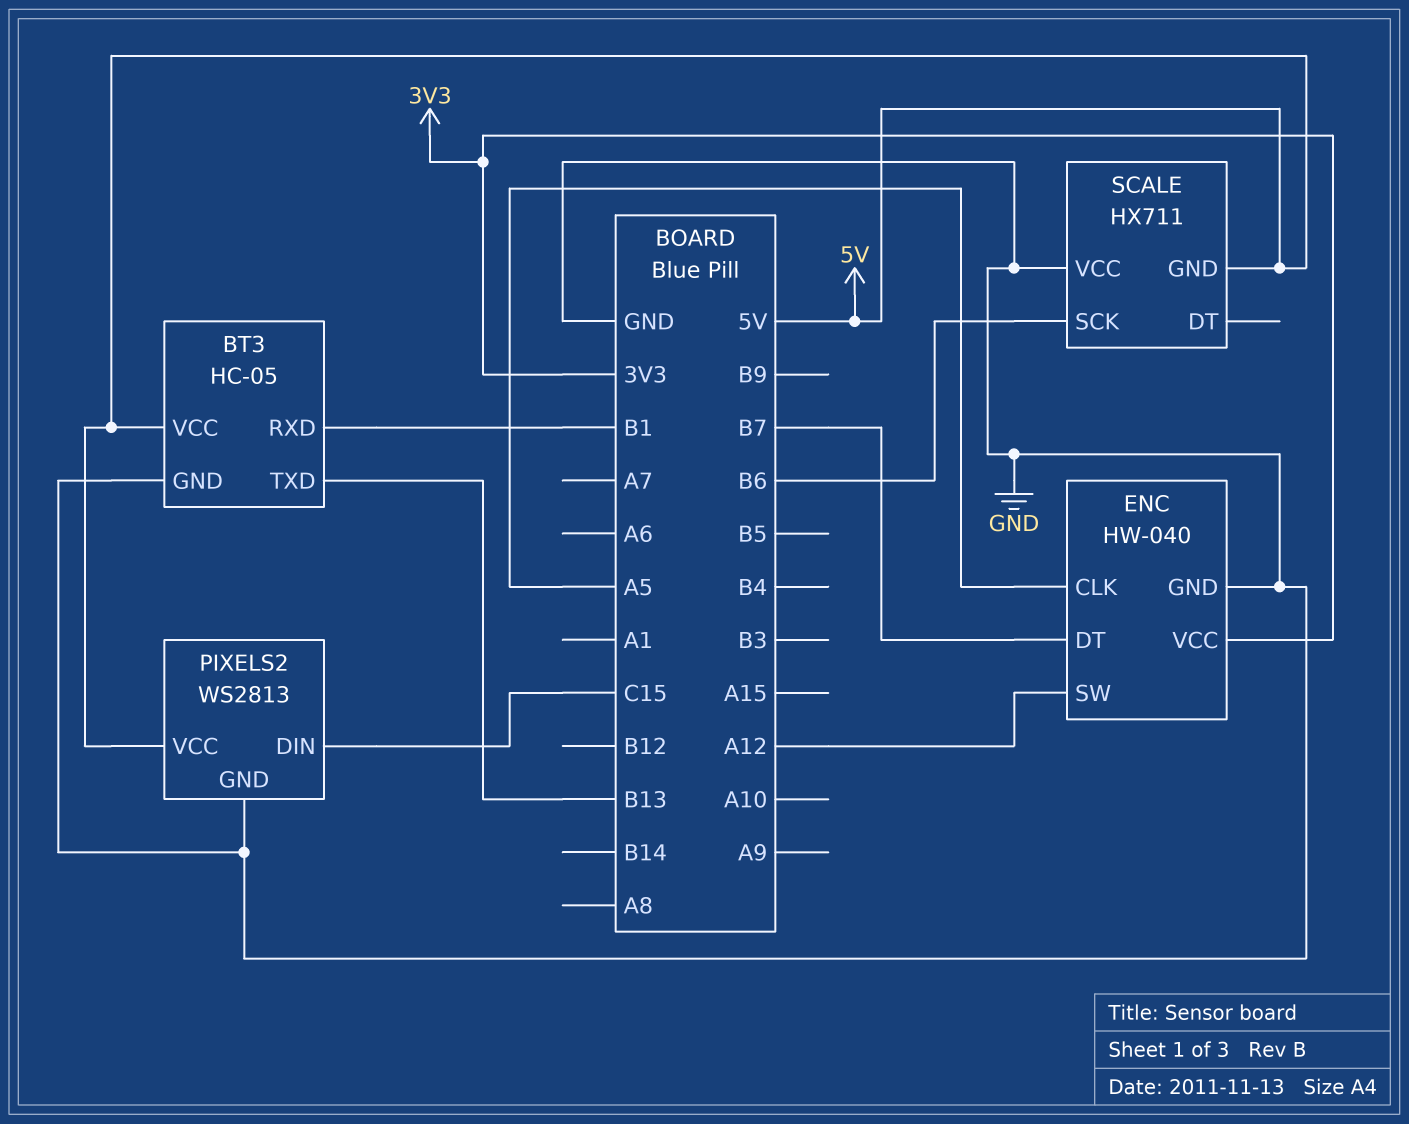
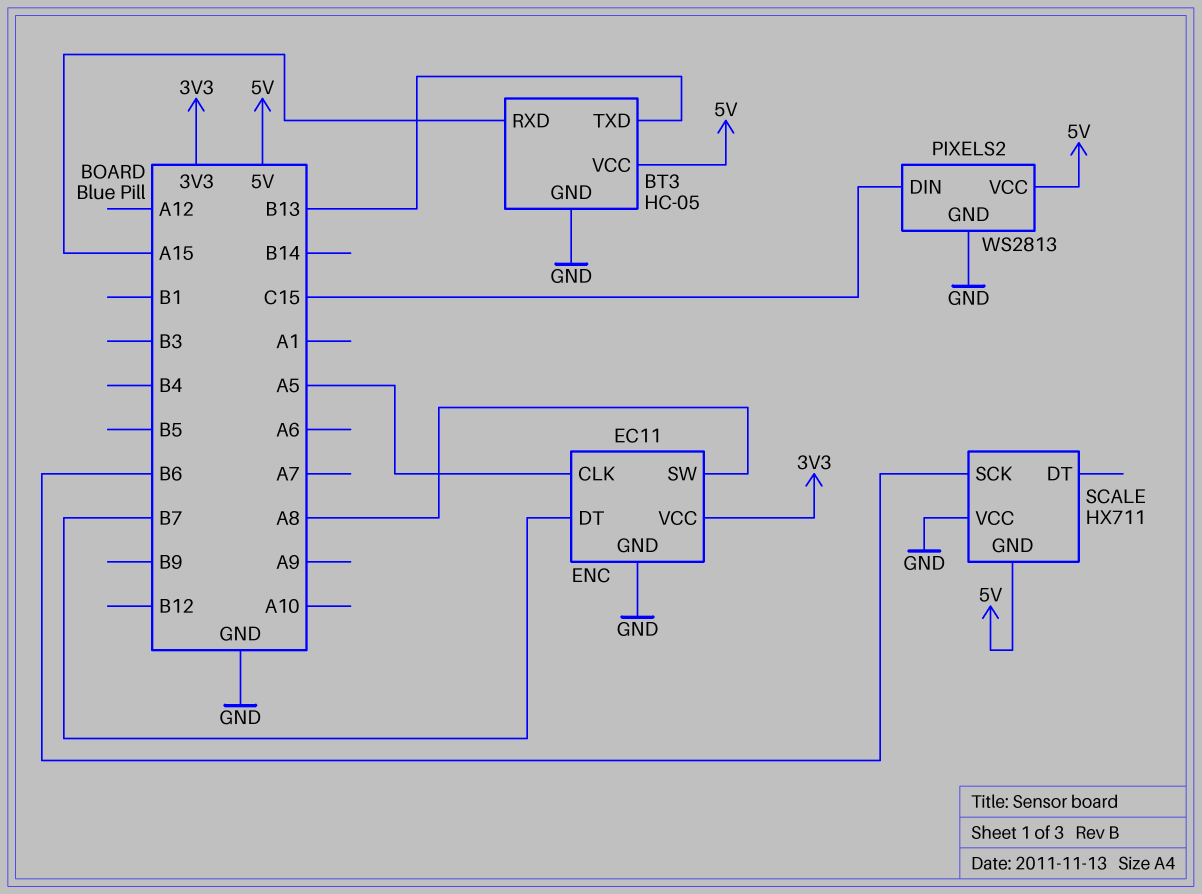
BT3 pin RXD: B1 -> A15
ENC: HW-040 -> EC11
ENC pin SW: A12 -> A8

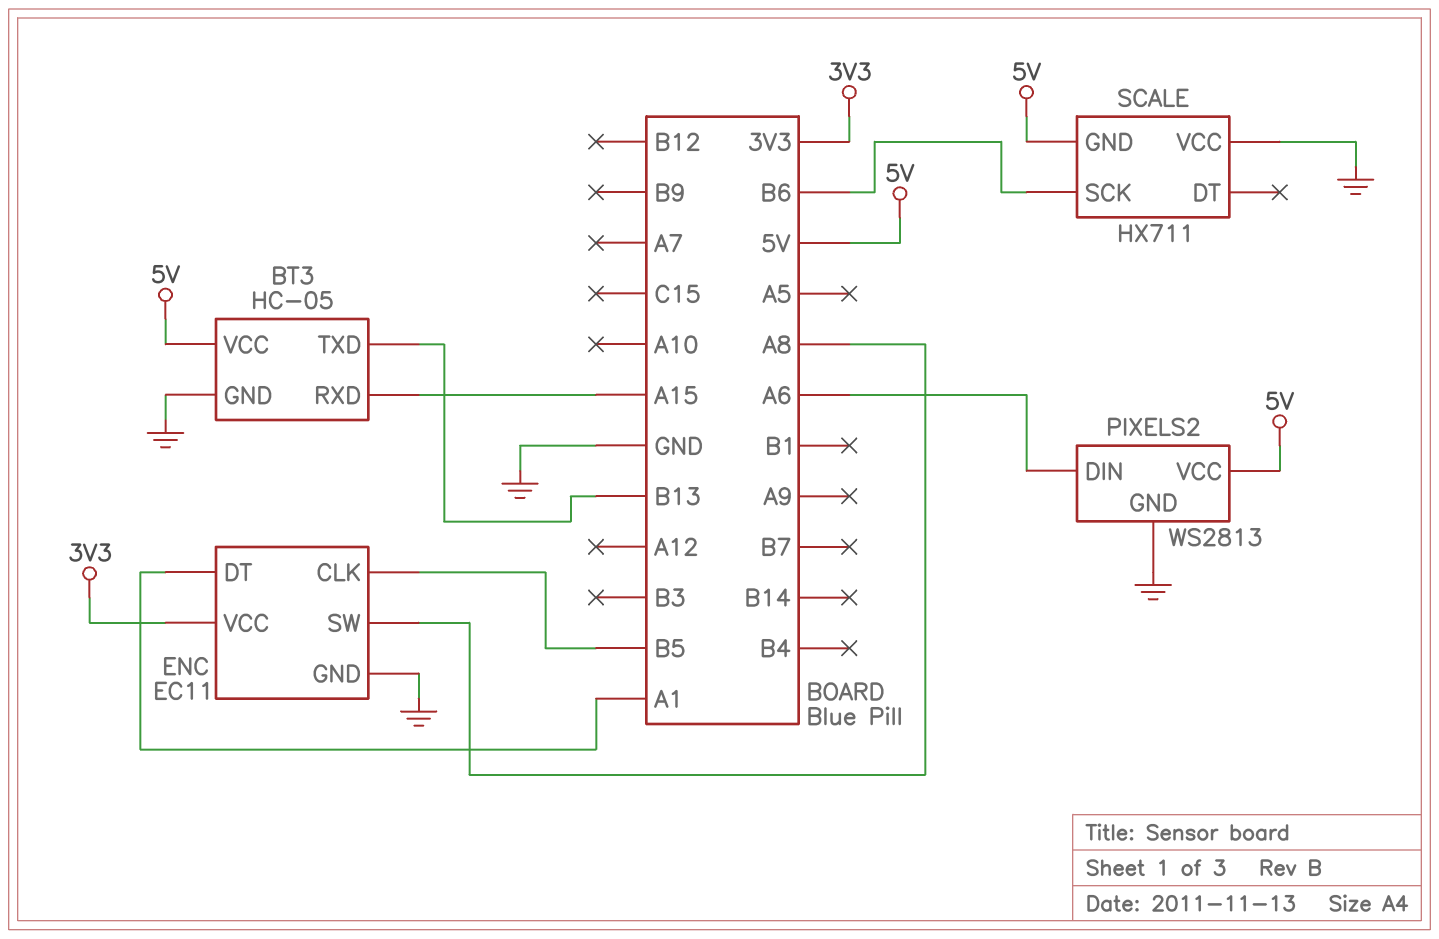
ENC pin CLK: A5 -> B5
ENC pin DT: B7 -> A1
PIXELS2 pin DIN: C15 -> A6

